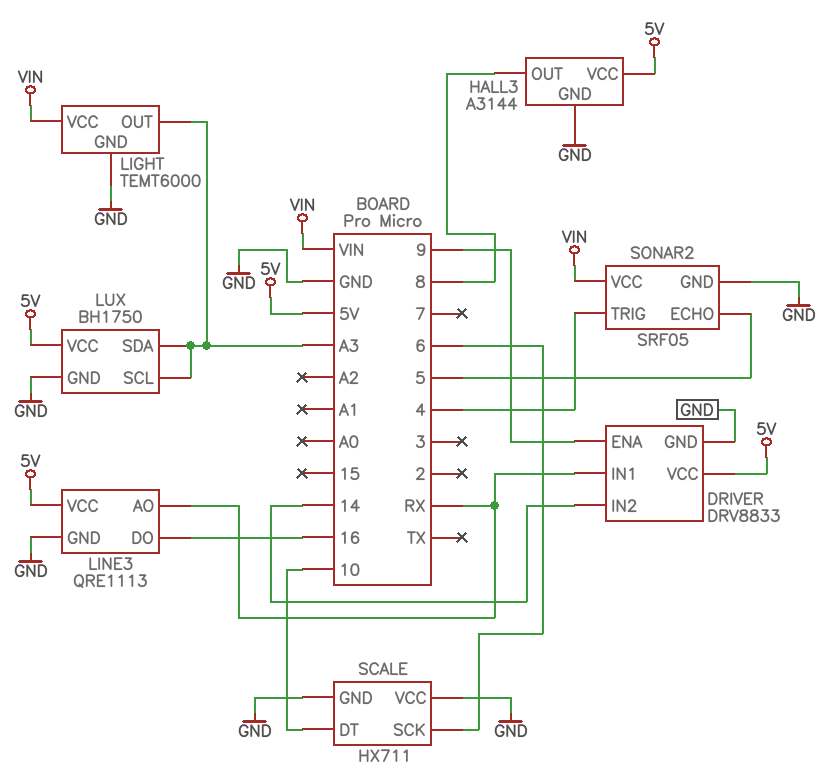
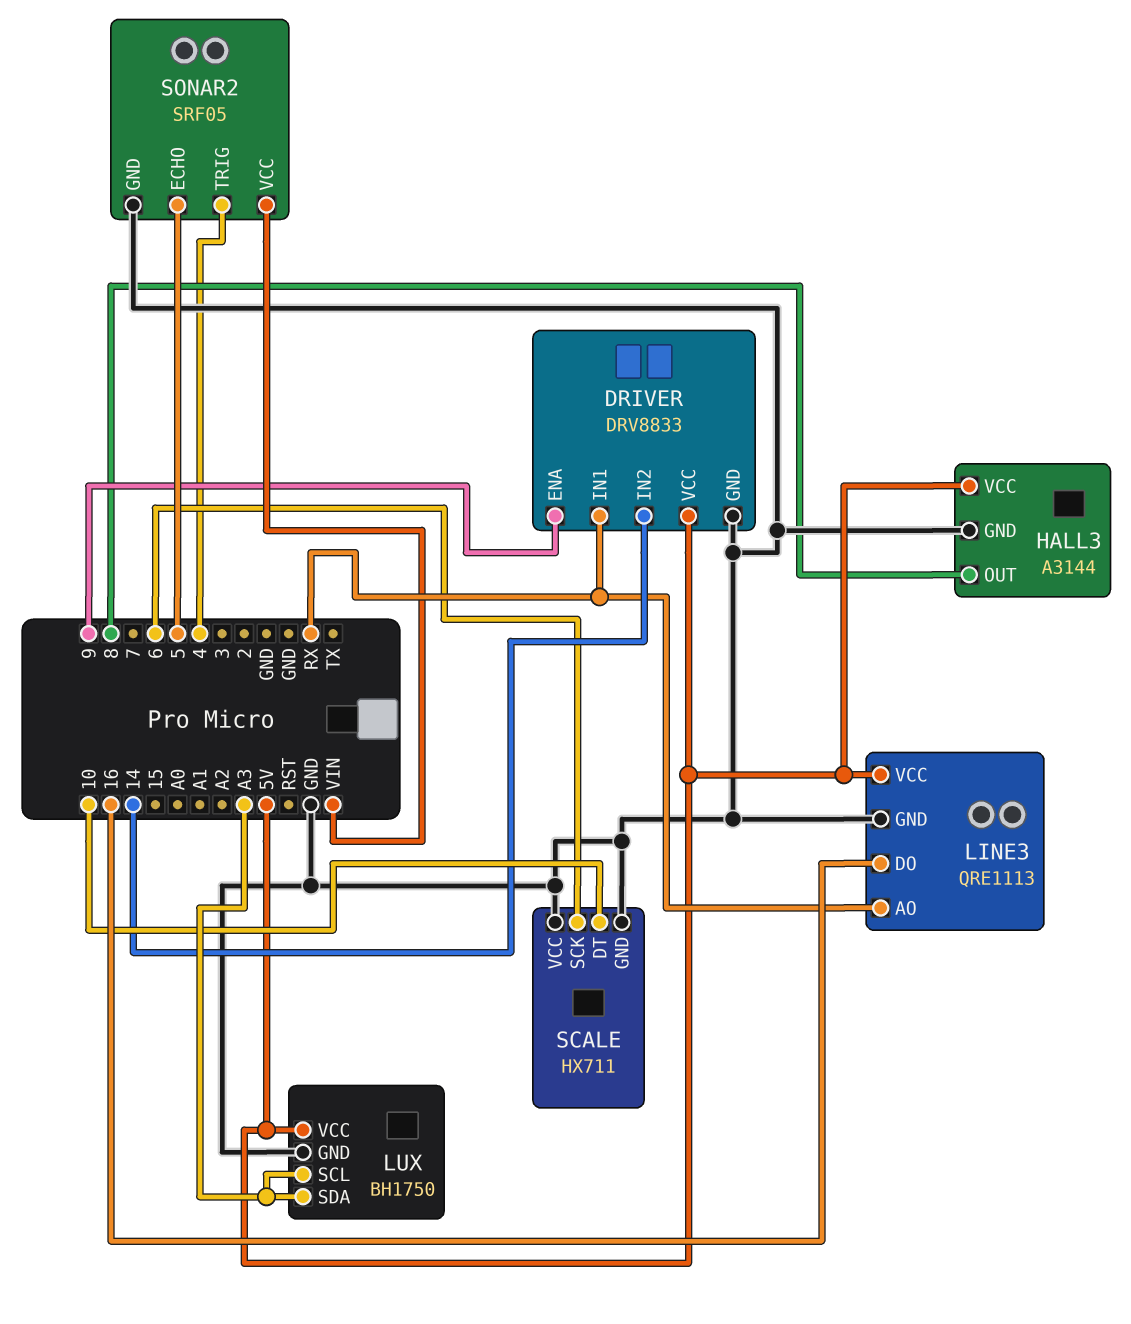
LIGHT: TEMT6000 -> none
LIGHT pin GND: GND -> none
LIGHT pin OUT: A3 -> none
LIGHT pin VCC: VIN -> none

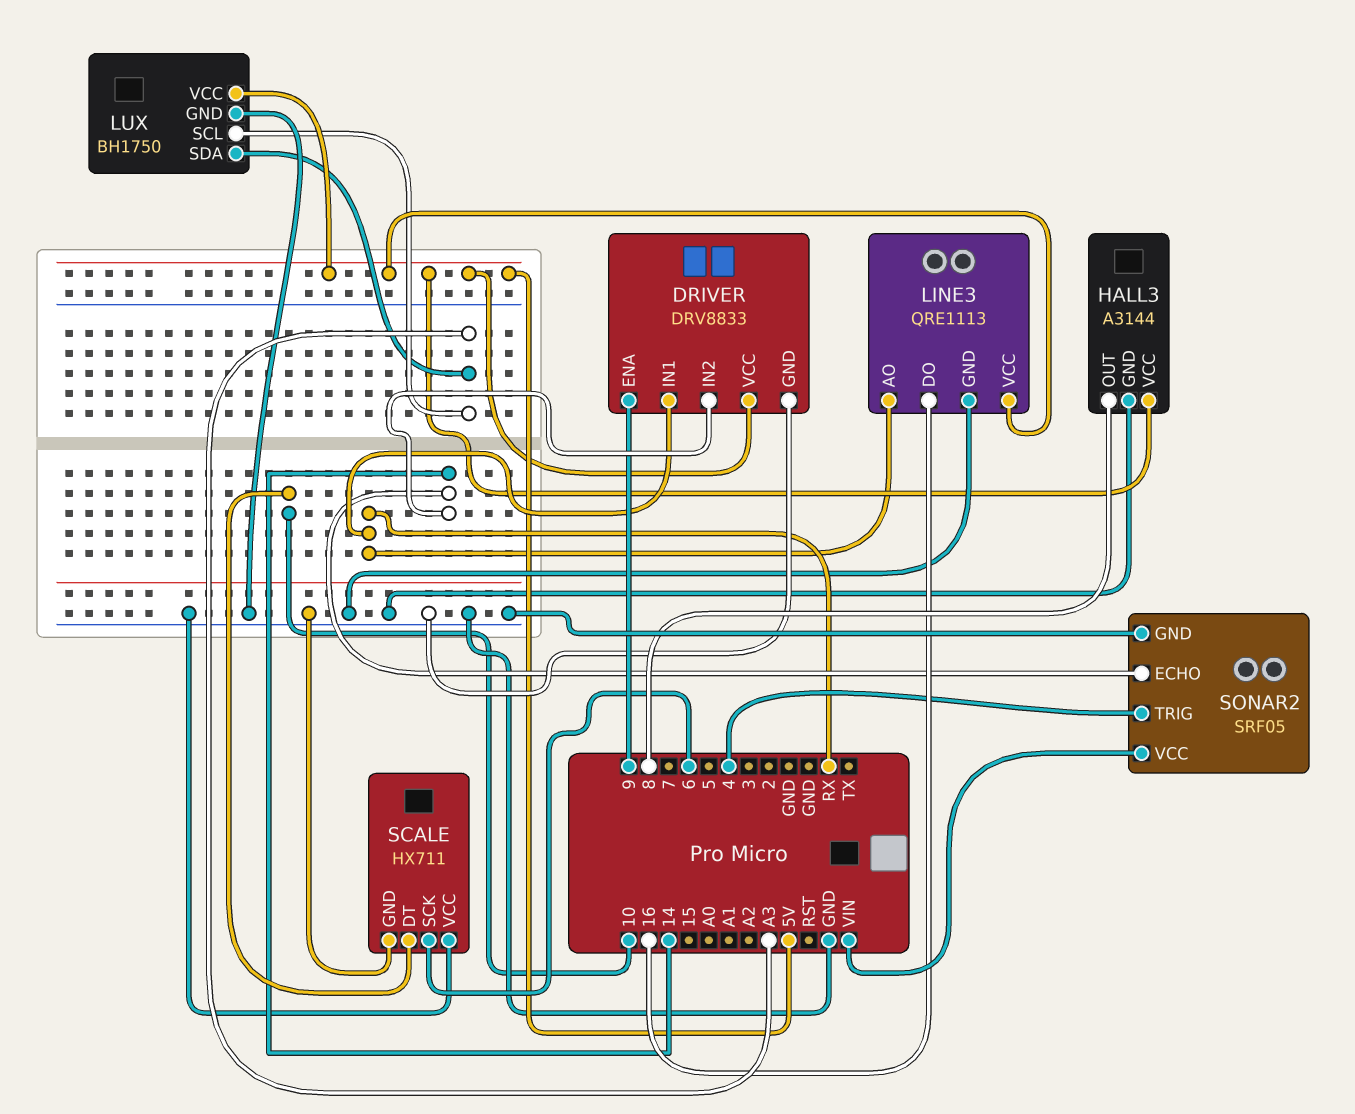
SONAR2 pin ECHO: 5 -> 14

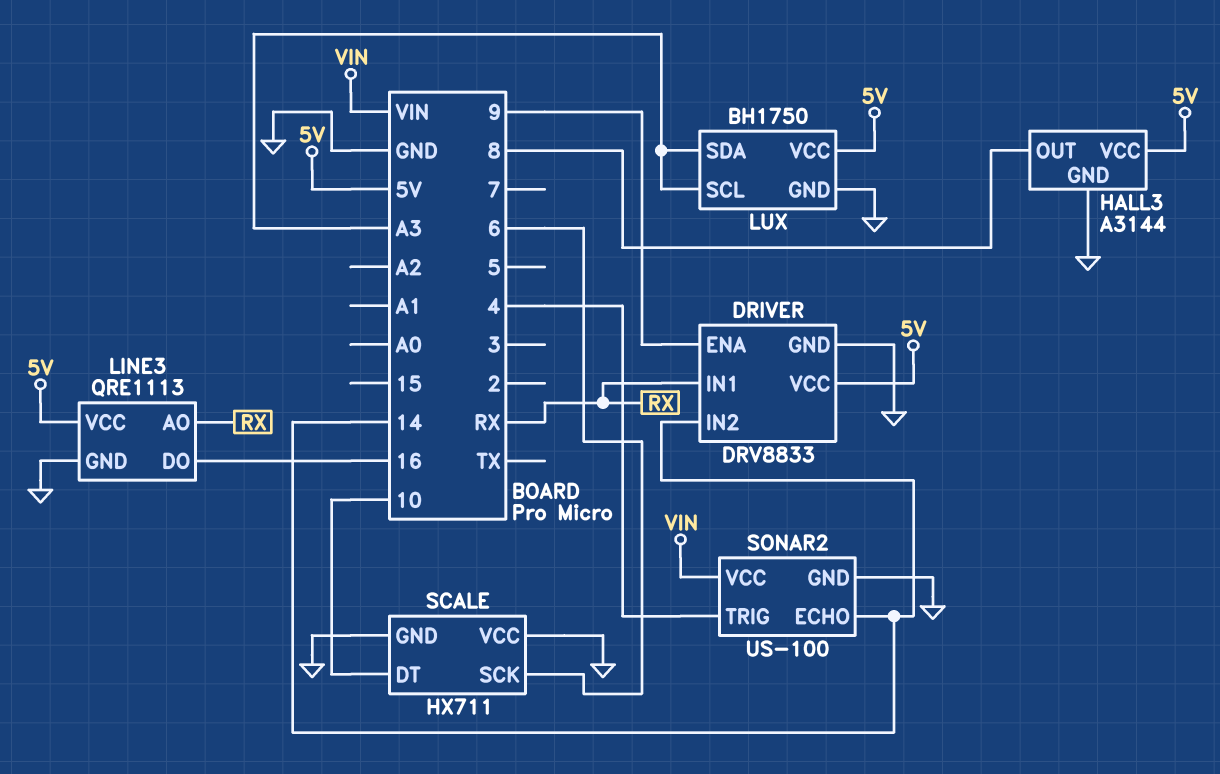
SONAR2: SRF05 -> US-100

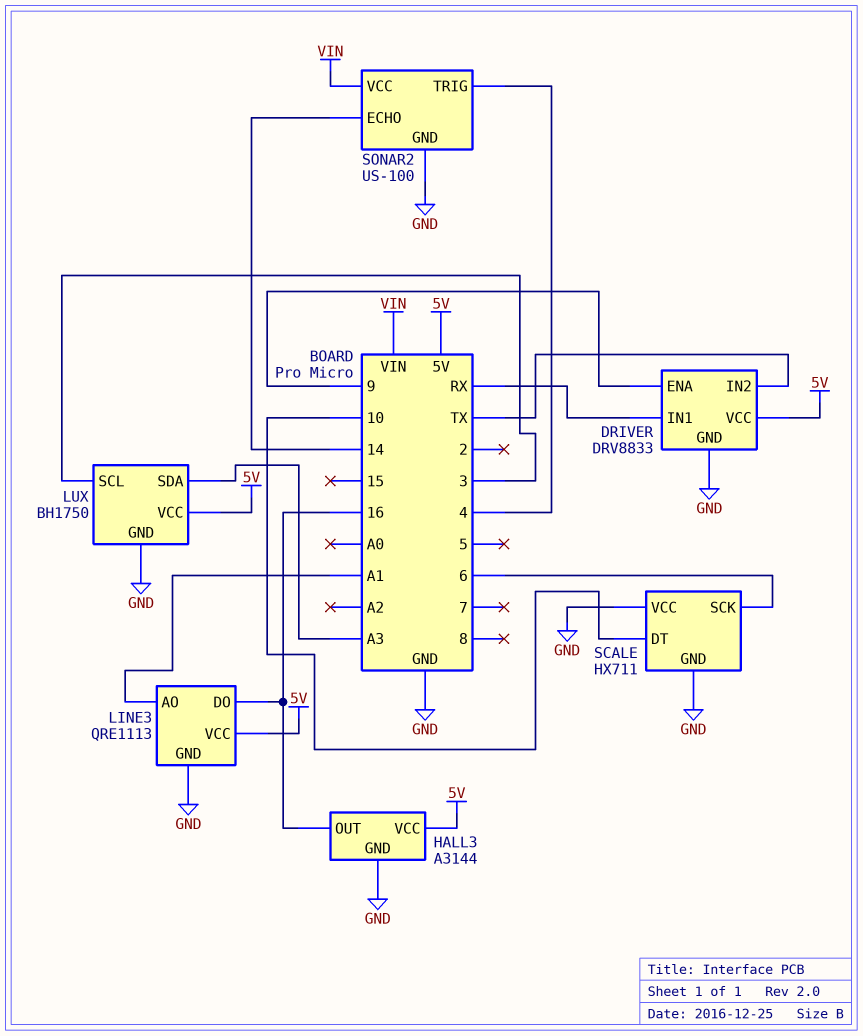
DRIVER pin IN2: 14 -> TX
HALL3 pin OUT: 8 -> 16
LINE3 pin AO: RX -> A1
LUX pin SCL: A3 -> 3

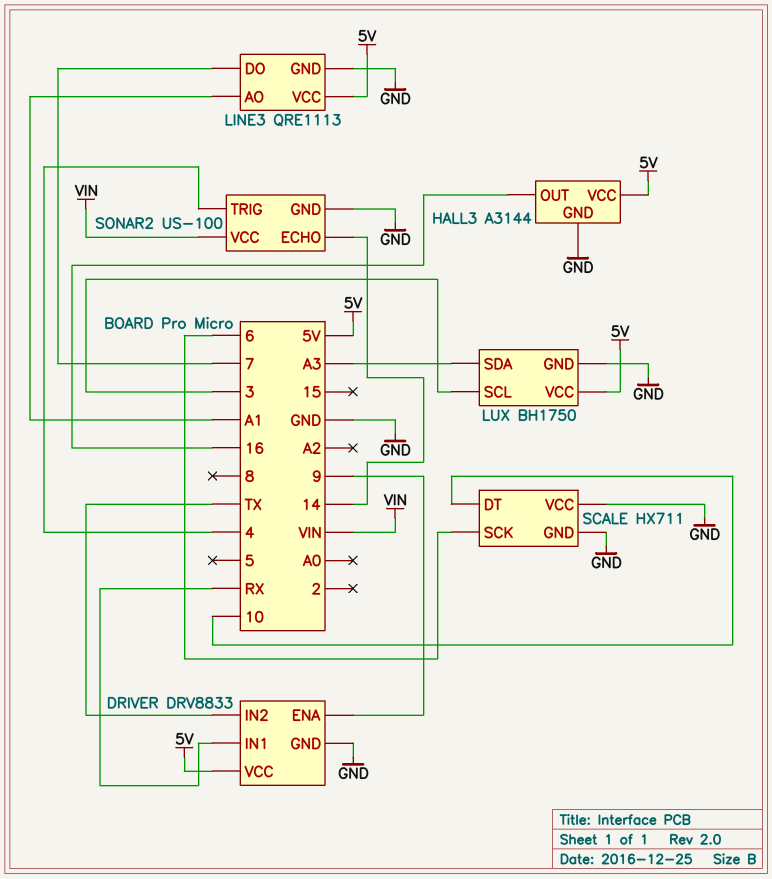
LINE3 pin DO: 16 -> 7

